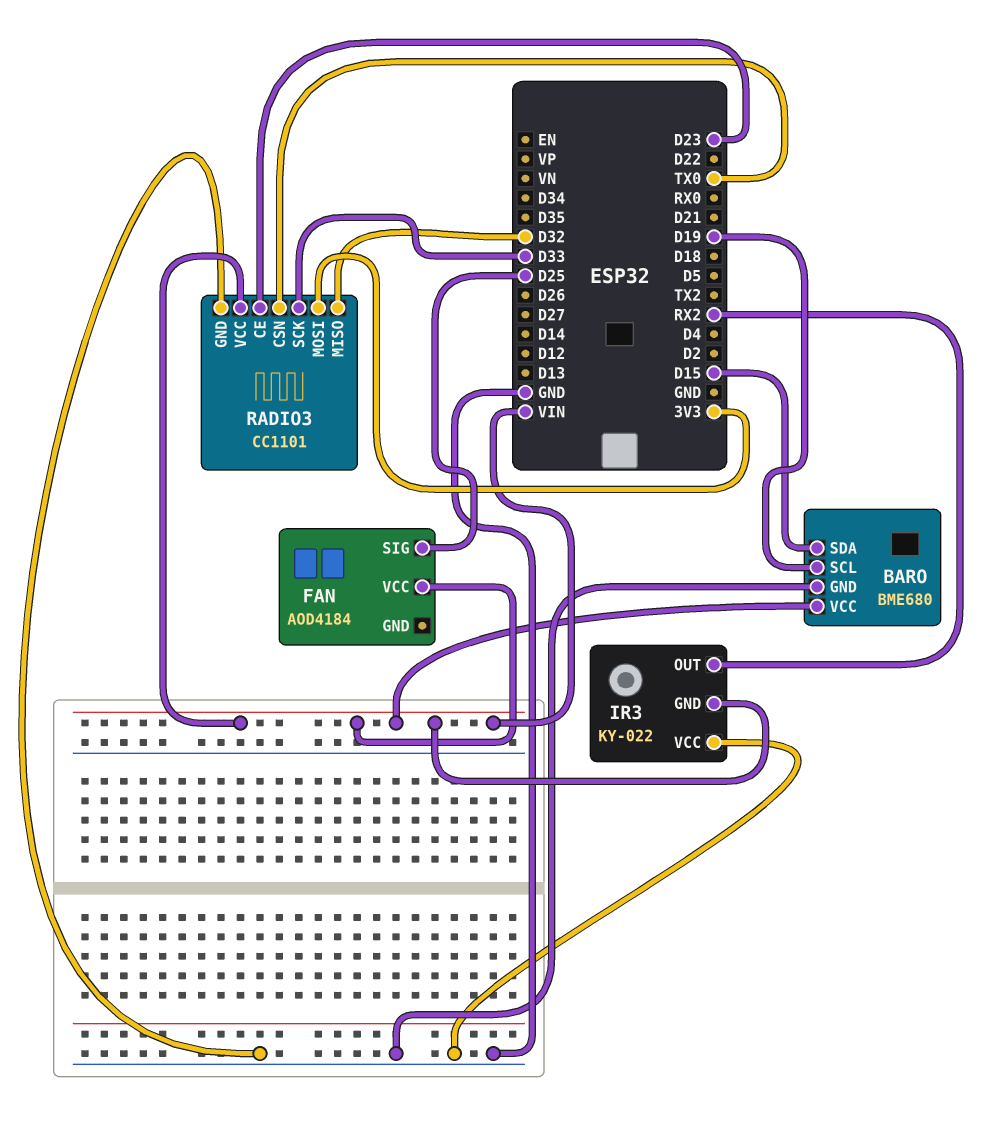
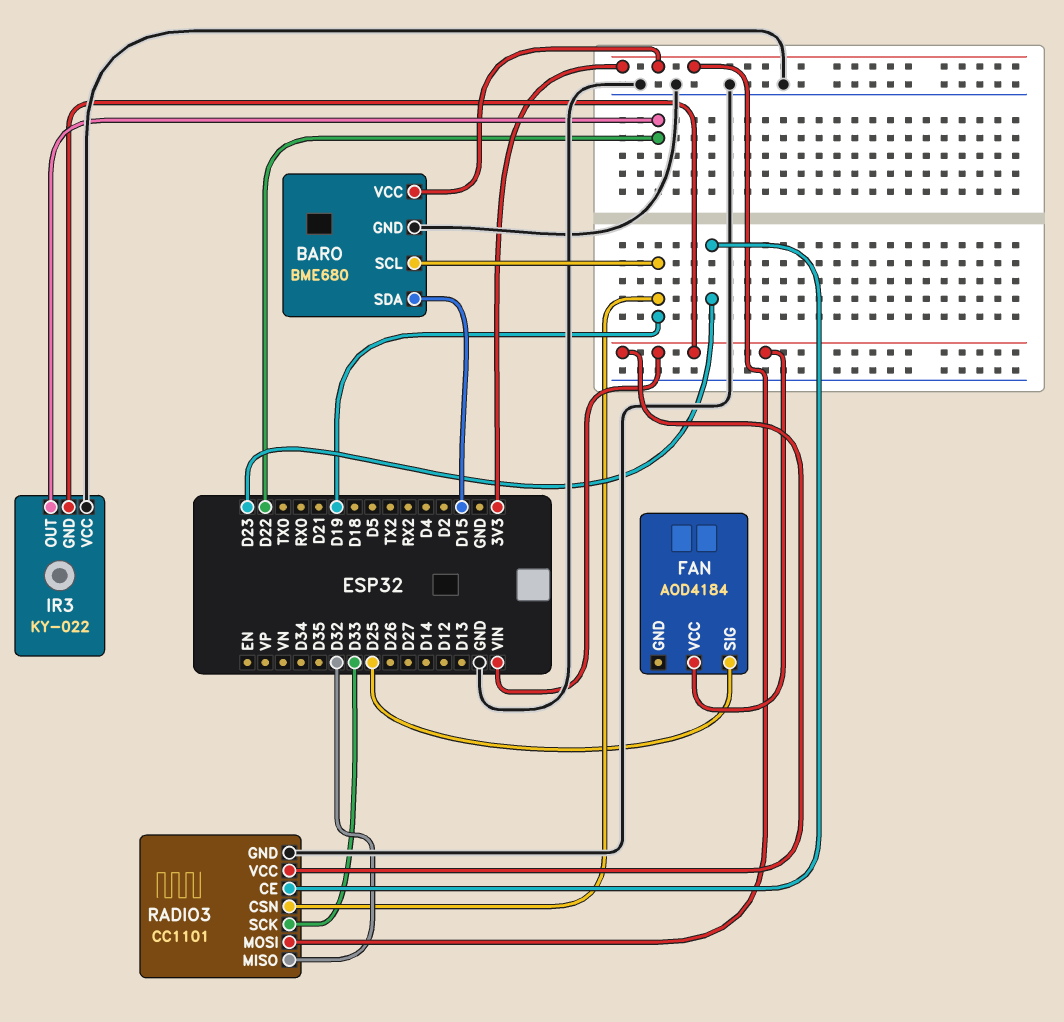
BARO pin VCC: VIN -> 3V3
IR3 pin OUT: RX2 -> D22
RADIO3 pin CSN: TX0 -> D19

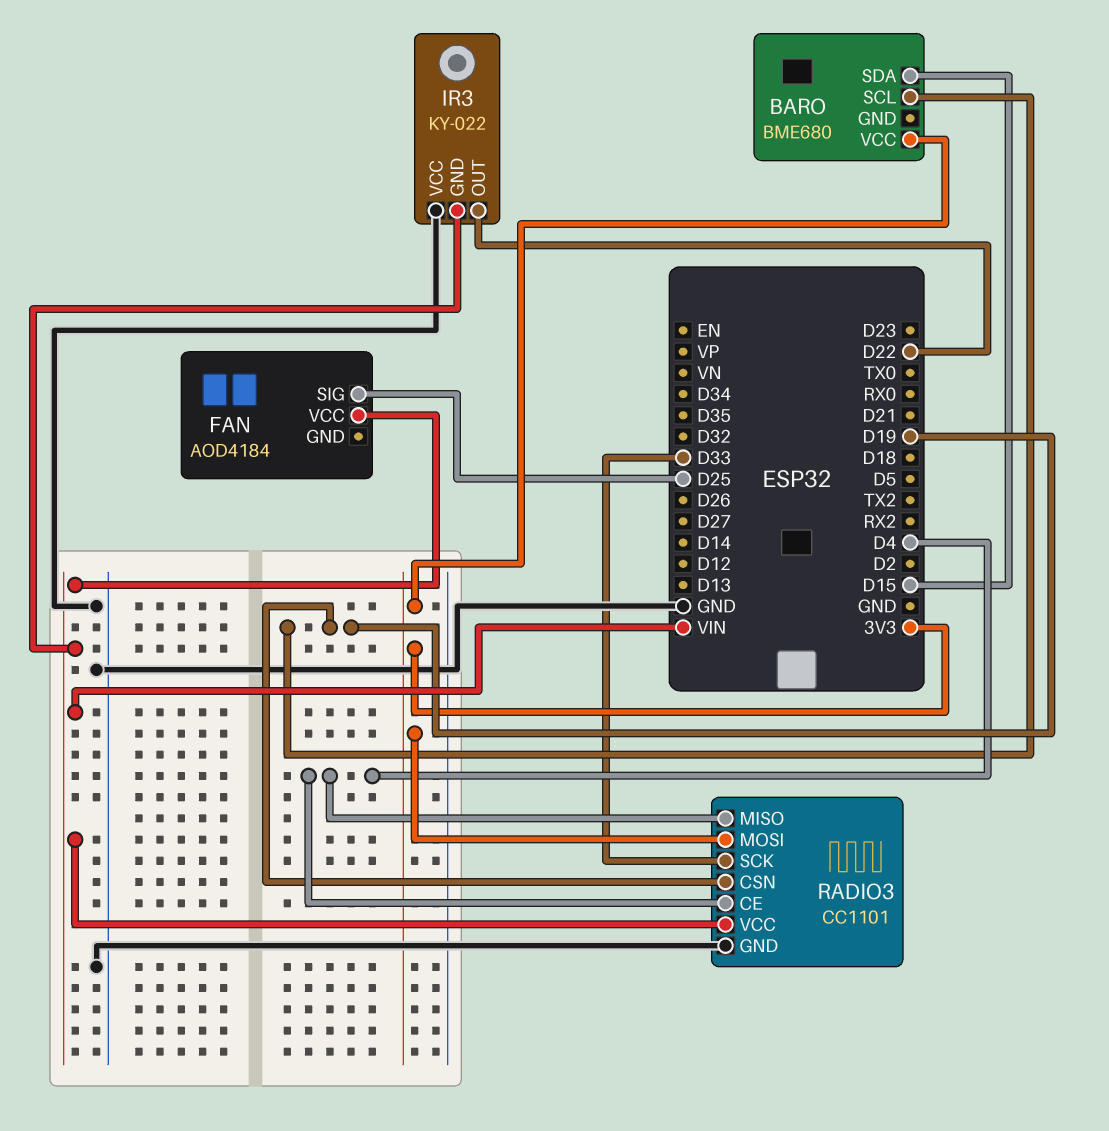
BARO pin GND: GND -> none
RADIO3 pin CE: D23 -> D4
RADIO3 pin MISO: D32 -> D4

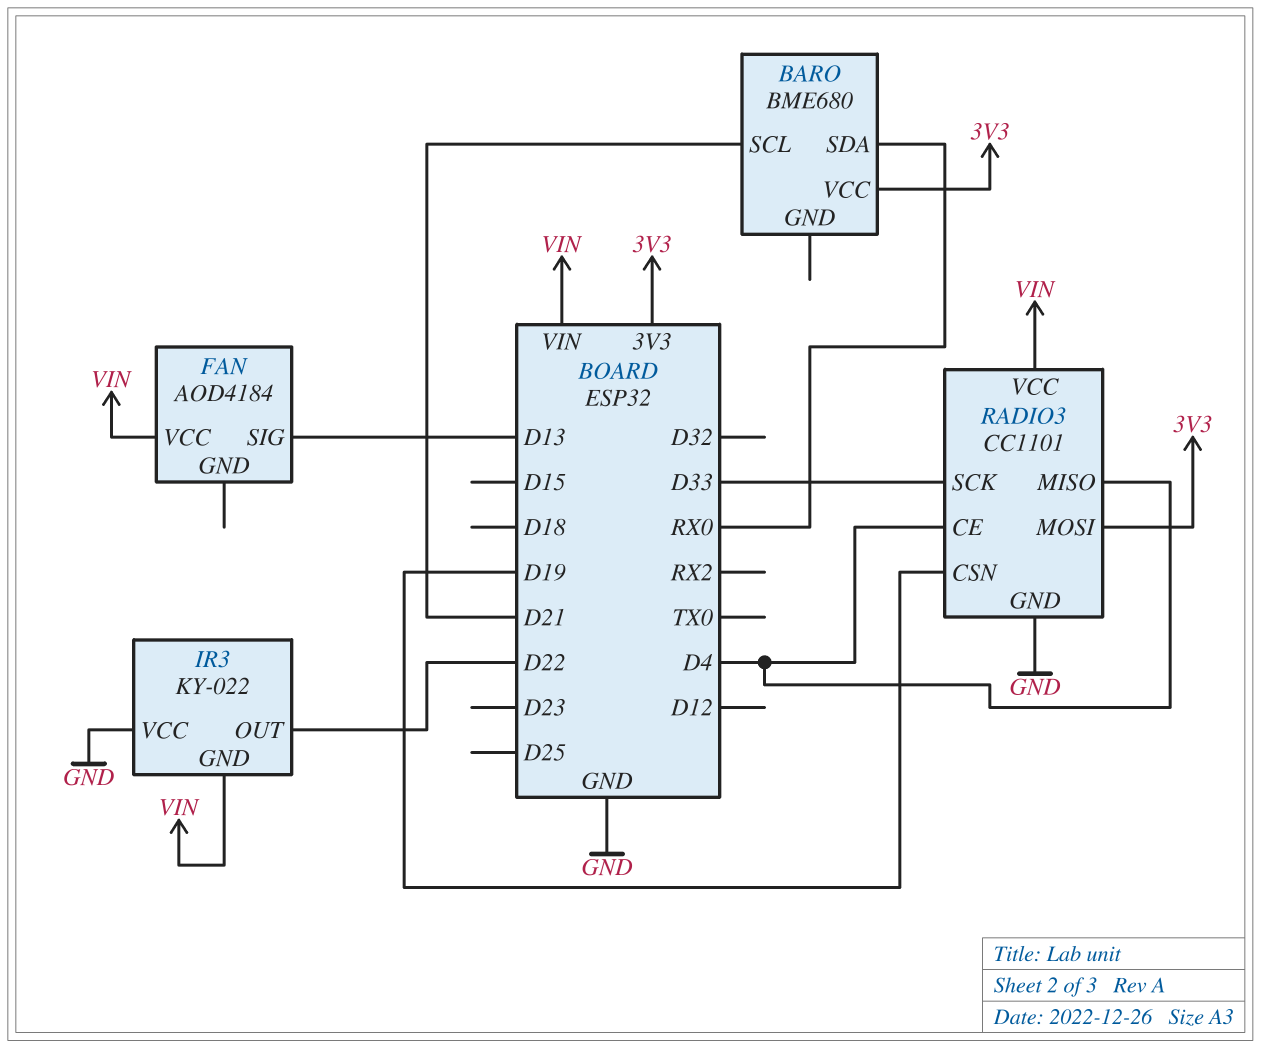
BARO pin SCL: D19 -> D21
BARO pin SDA: D15 -> RX0
FAN pin SIG: D25 -> D13

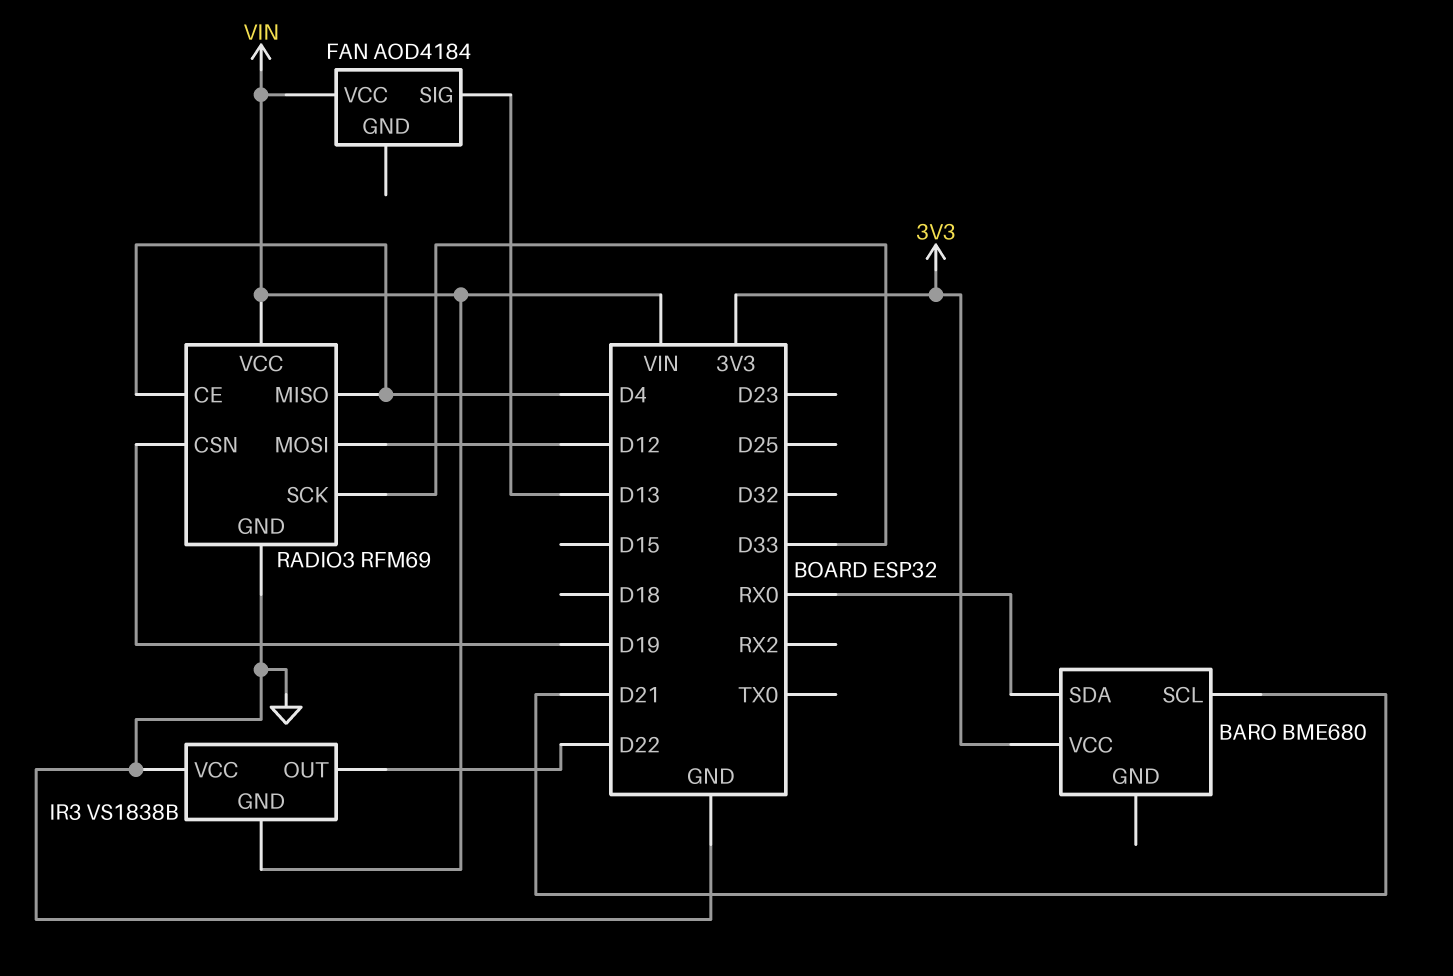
IR3: KY-022 -> VS1838B
RADIO3: CC1101 -> RFM69
RADIO3 pin MOSI: 3V3 -> D12

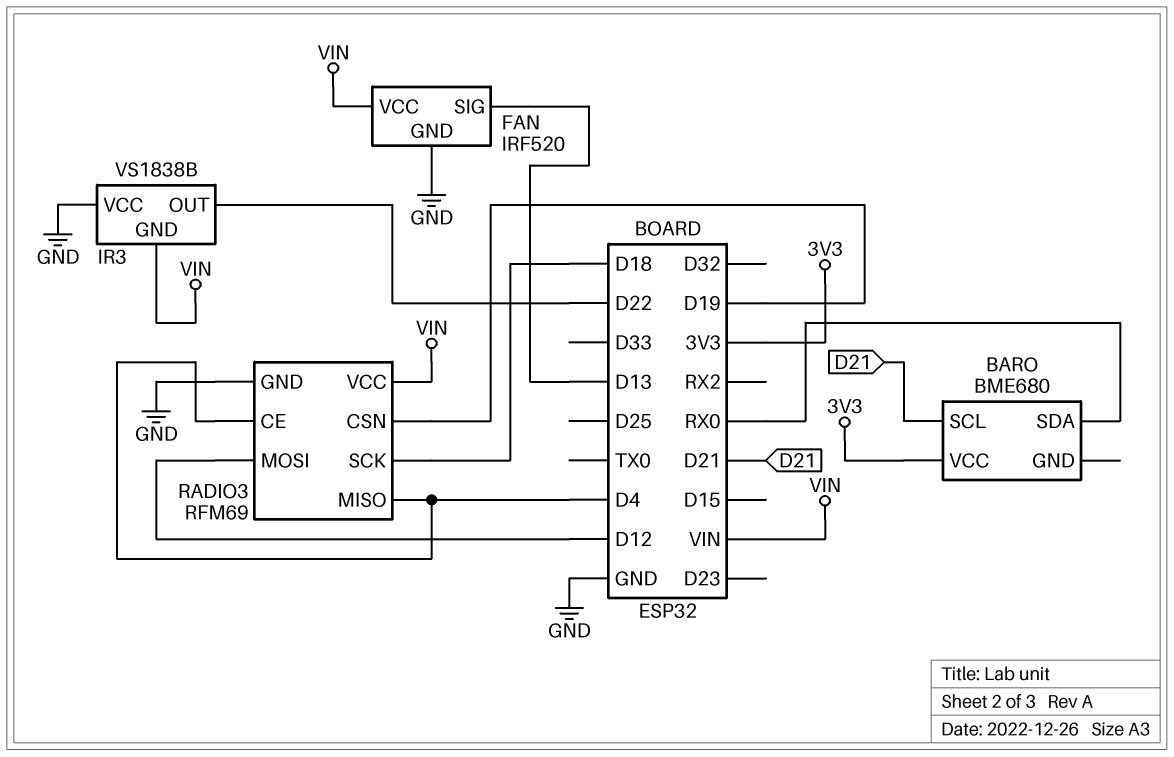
FAN: AOD4184 -> IRF520
FAN pin GND: none -> GND
RADIO3 pin SCK: D33 -> D18

